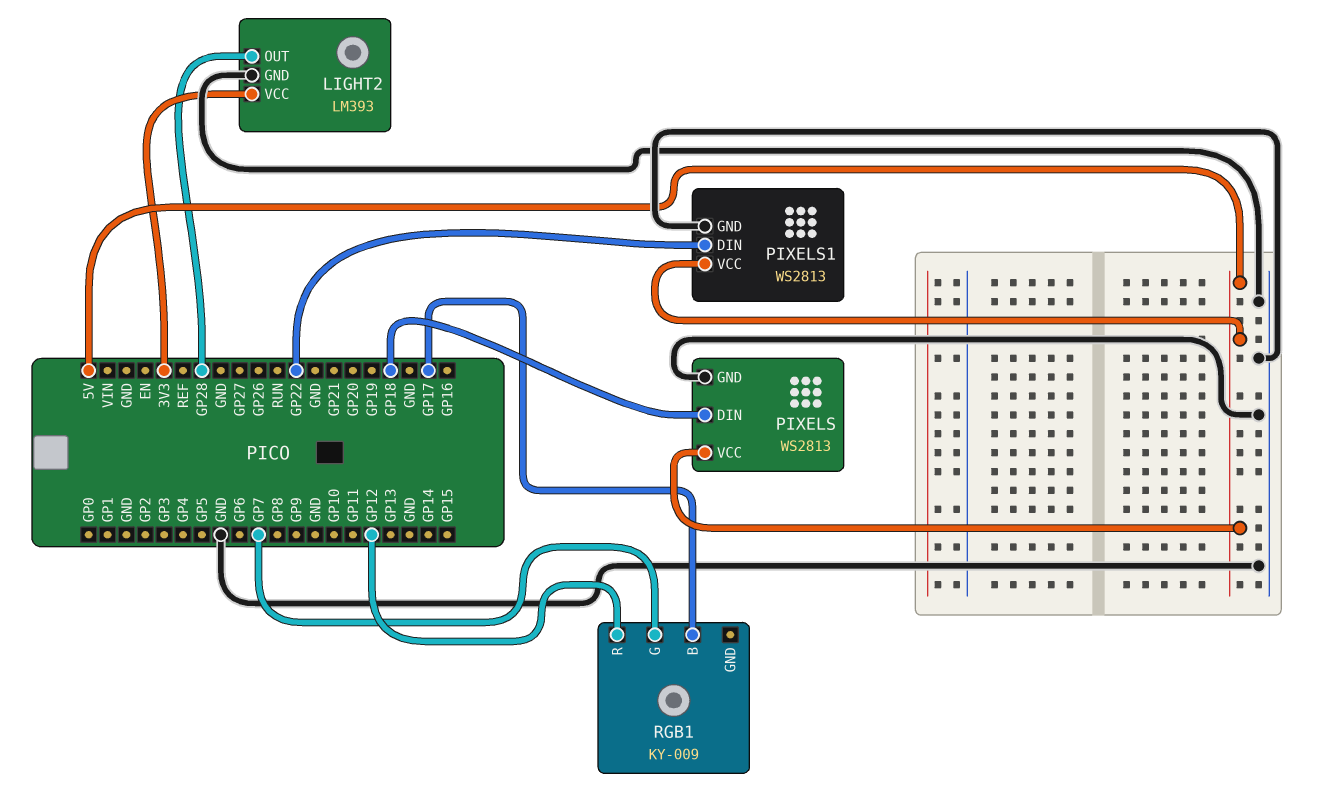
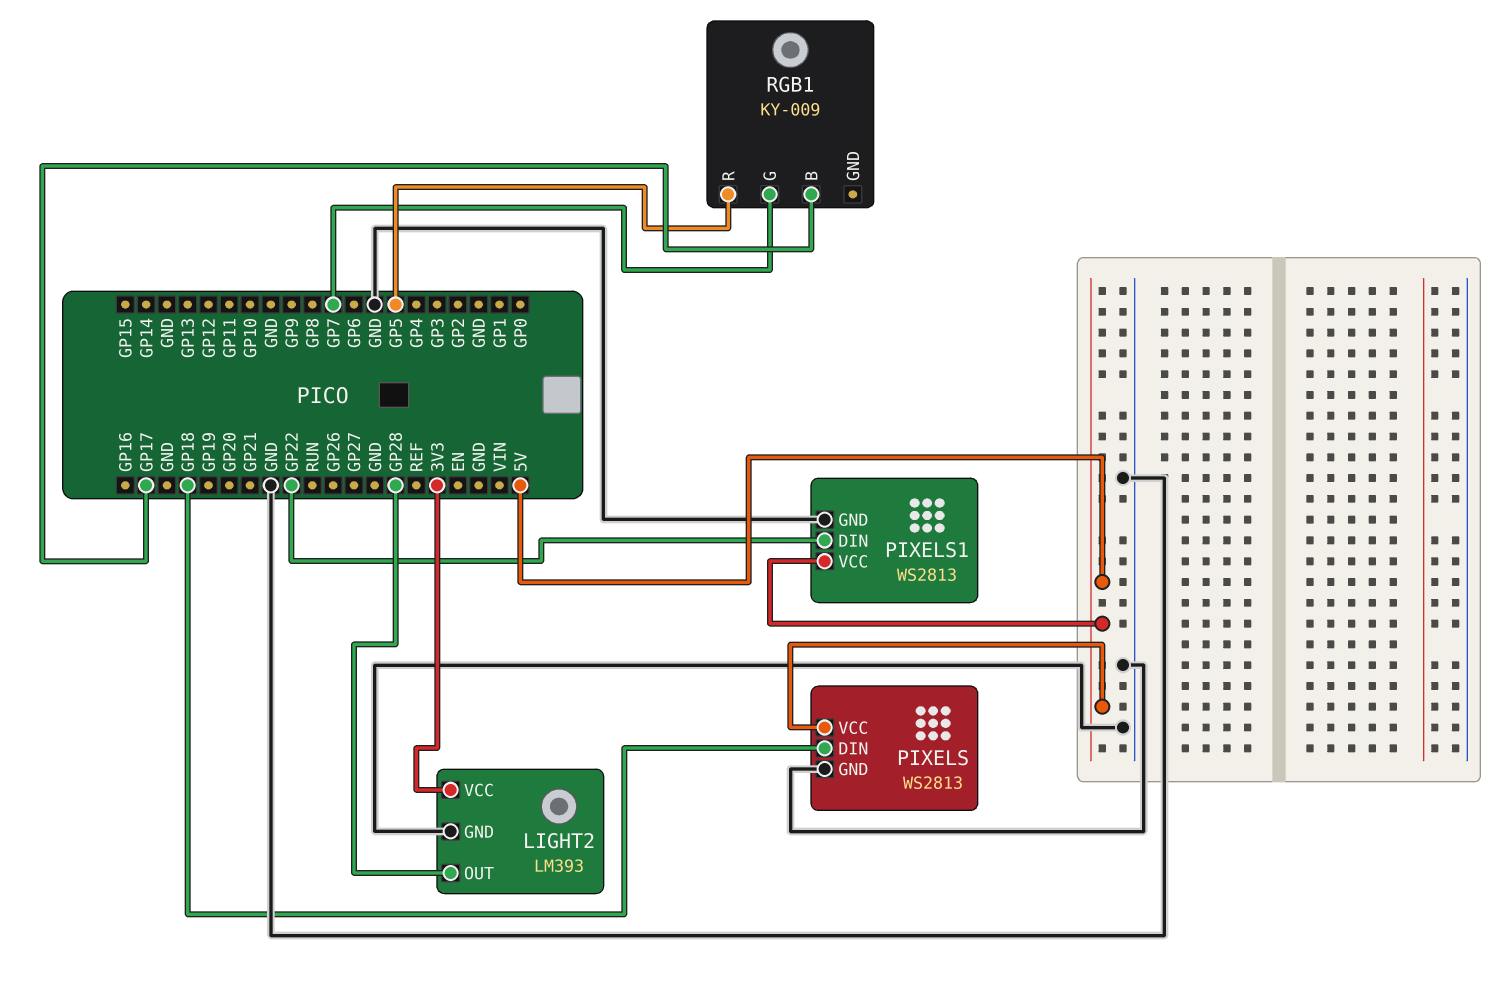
RGB1 pin R: GP12 -> GP5

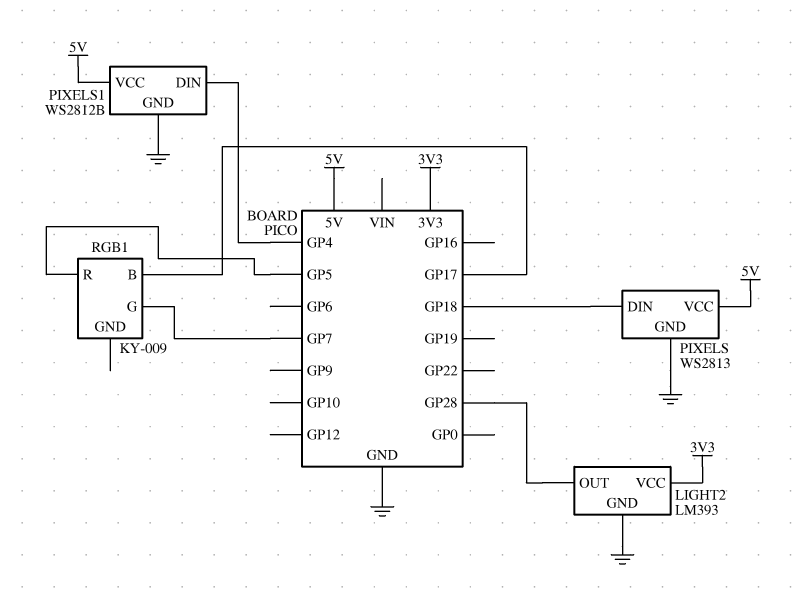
PIXELS1: WS2813 -> WS2812B
PIXELS1 pin DIN: GP22 -> GP4

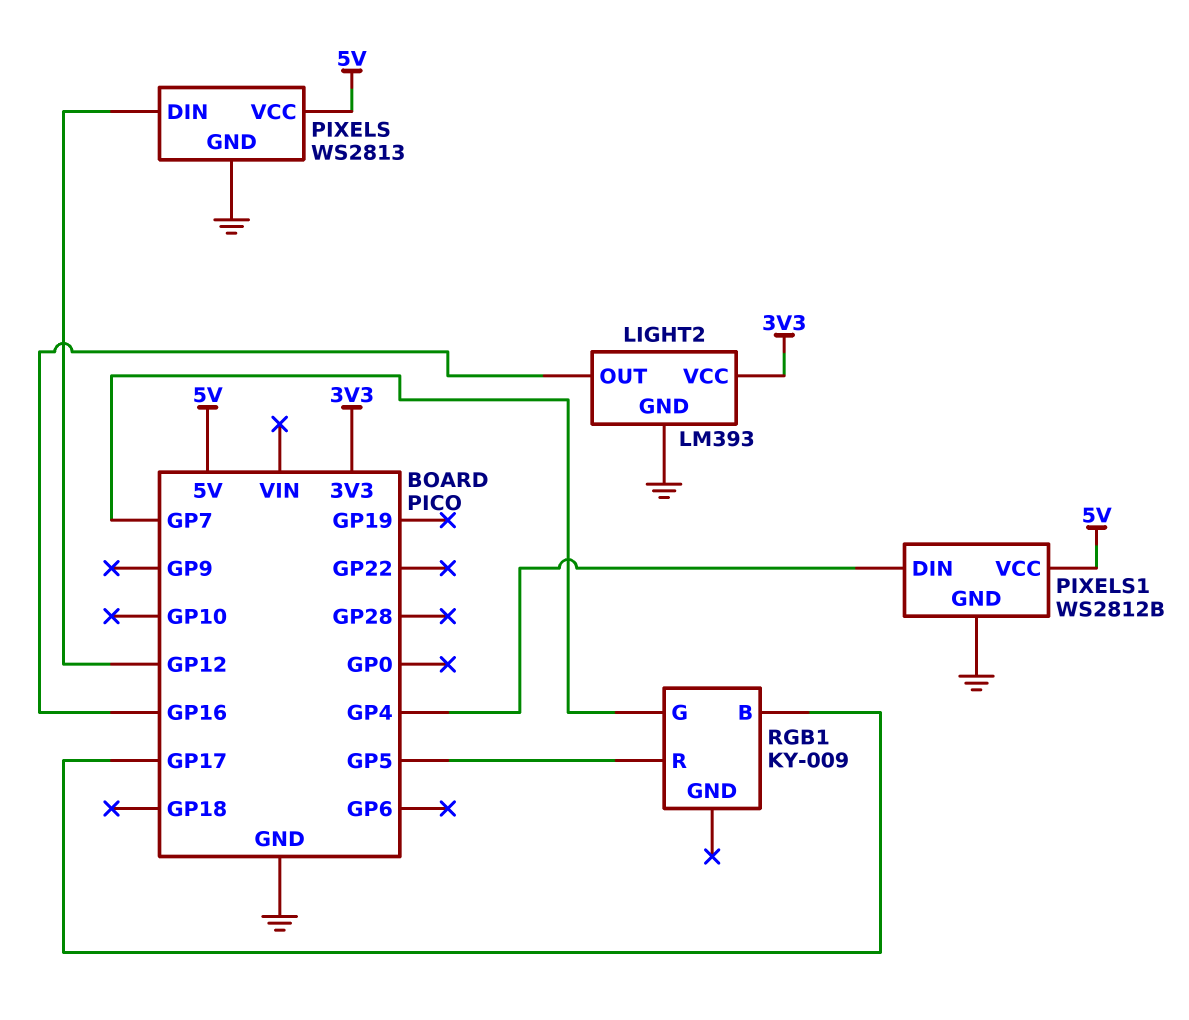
LIGHT2 pin OUT: GP28 -> GP16
PIXELS pin DIN: GP18 -> GP12

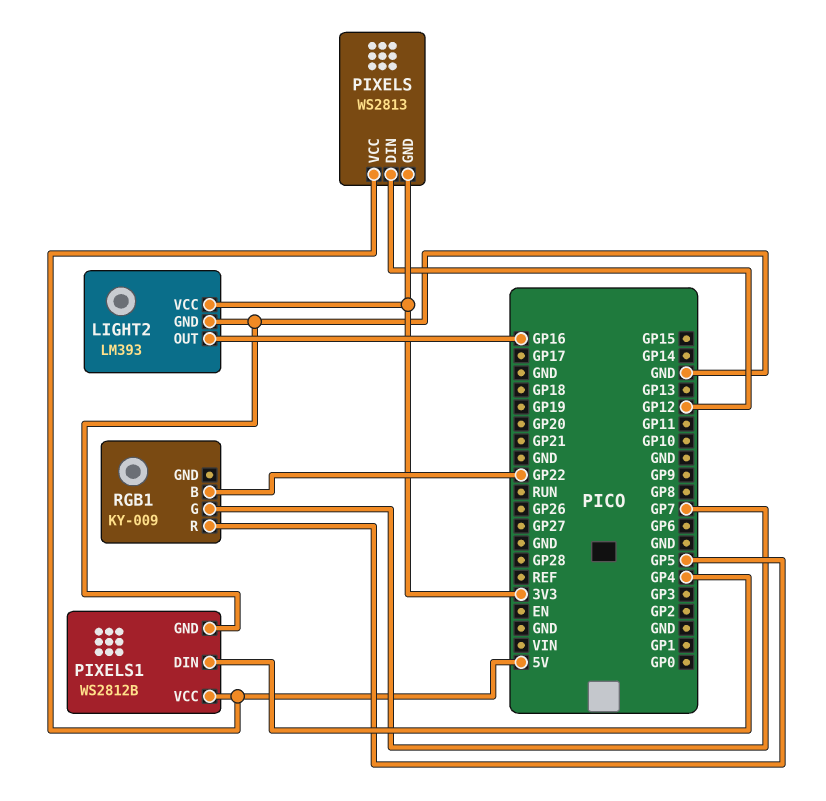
PIXELS pin GND: GND -> 3V3
RGB1 pin B: GP17 -> GP22

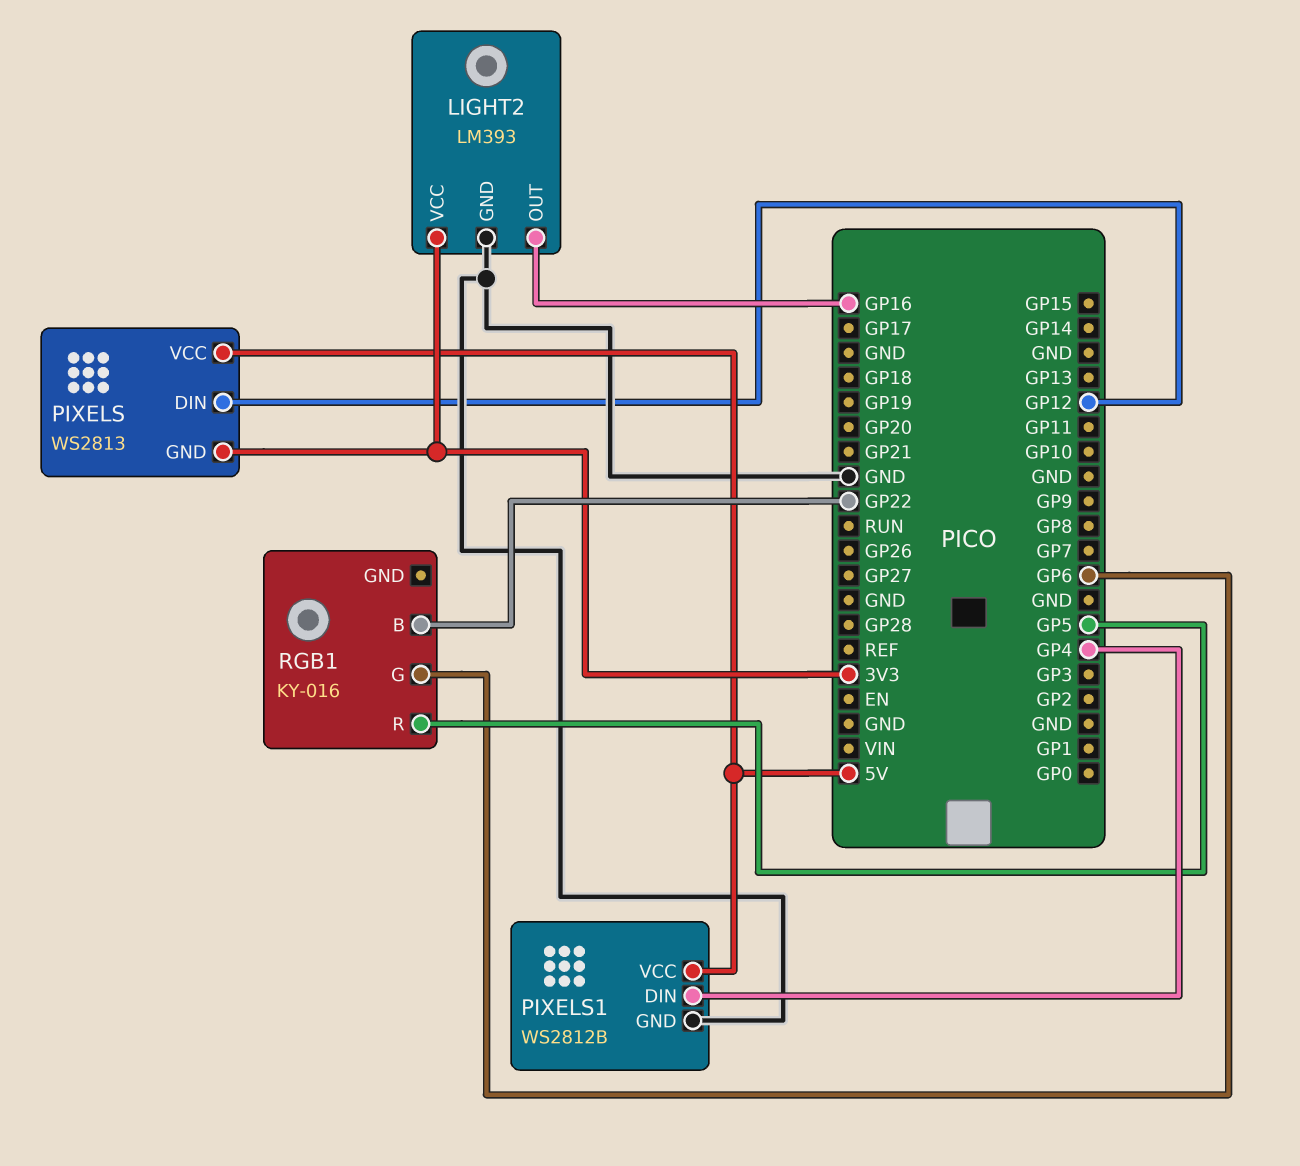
RGB1: KY-009 -> KY-016
RGB1 pin G: GP7 -> GP6

